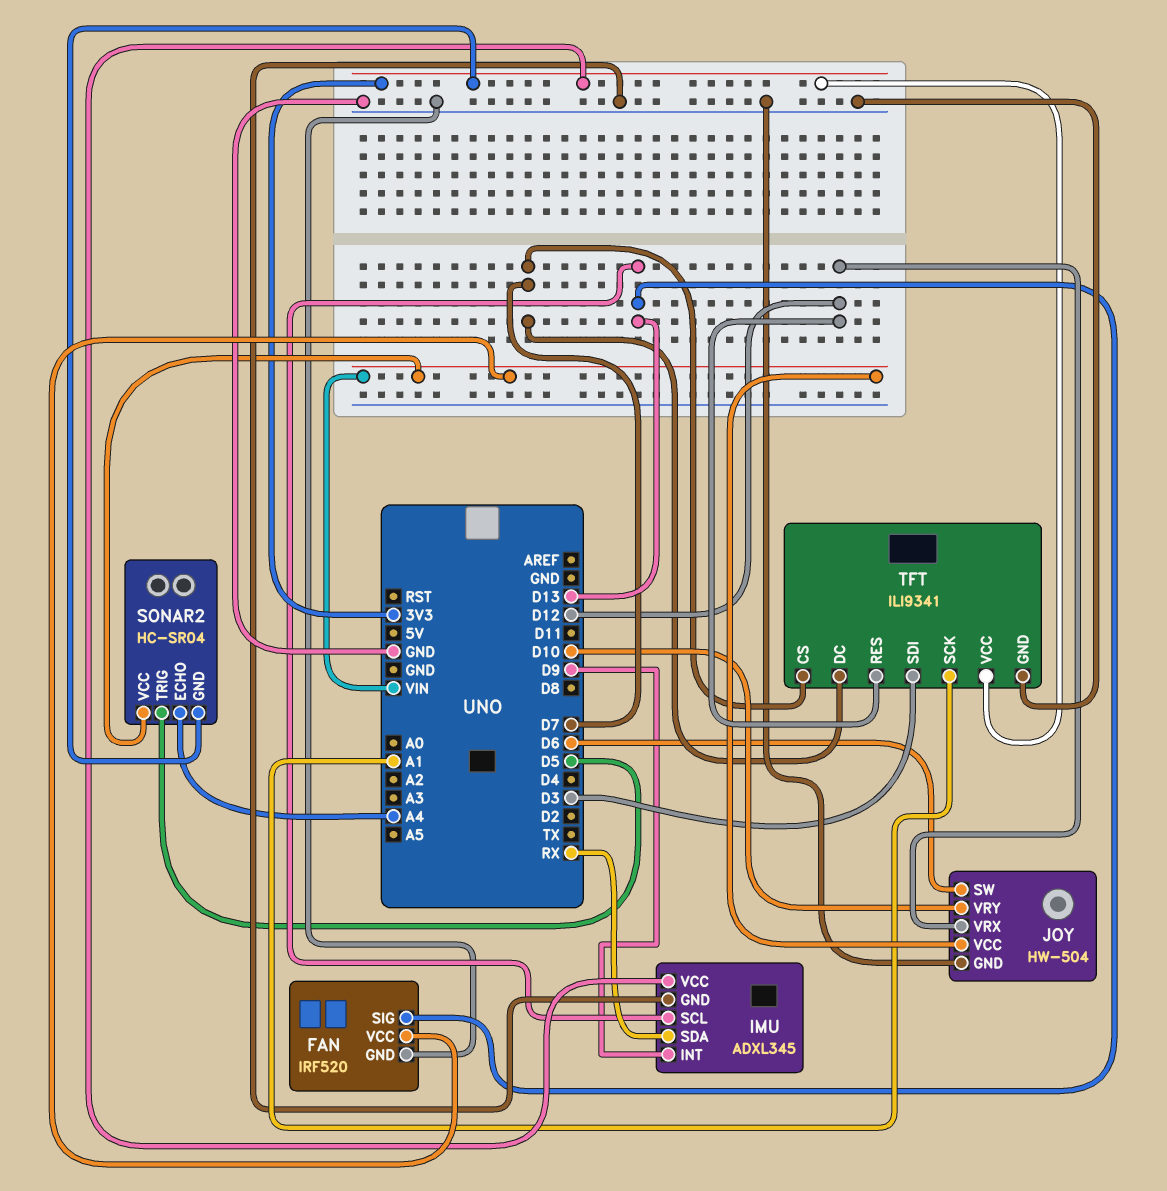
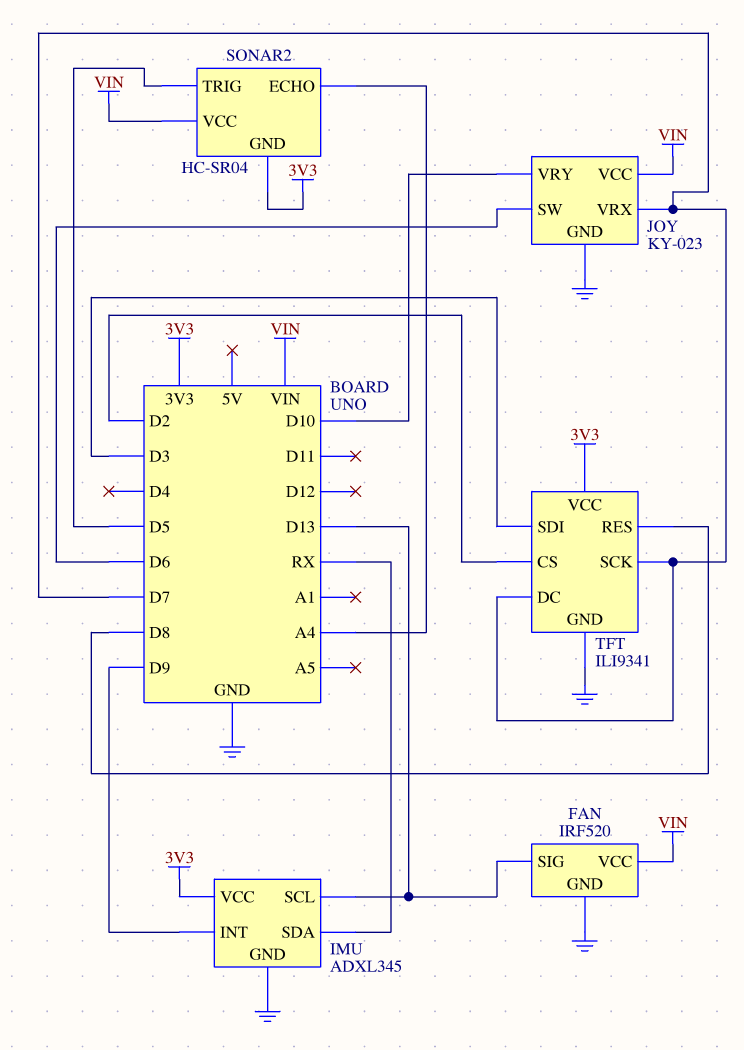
JOY: HW-504 -> KY-023
JOY pin VRX: D12 -> D7
TFT pin CS: D7 -> D2
TFT pin RES: D12 -> D8
TFT pin SCK: A1 -> D7

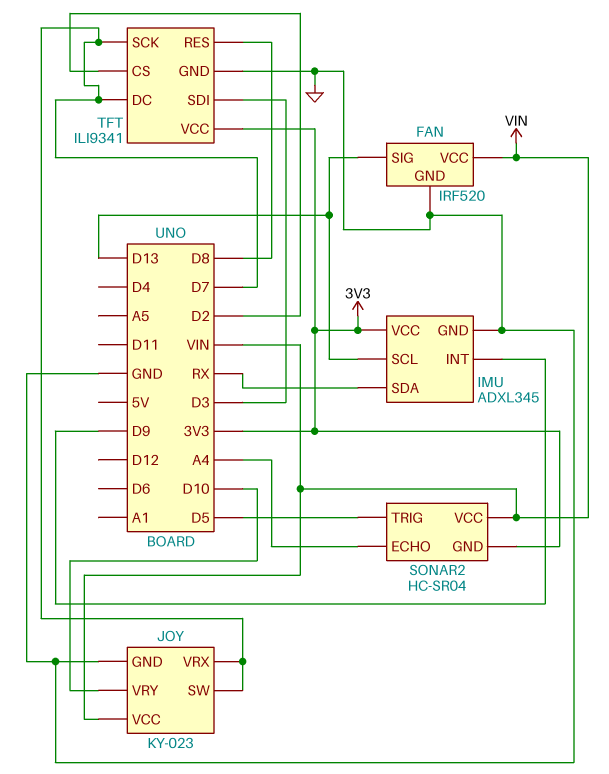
JOY pin SW: D6 -> D7

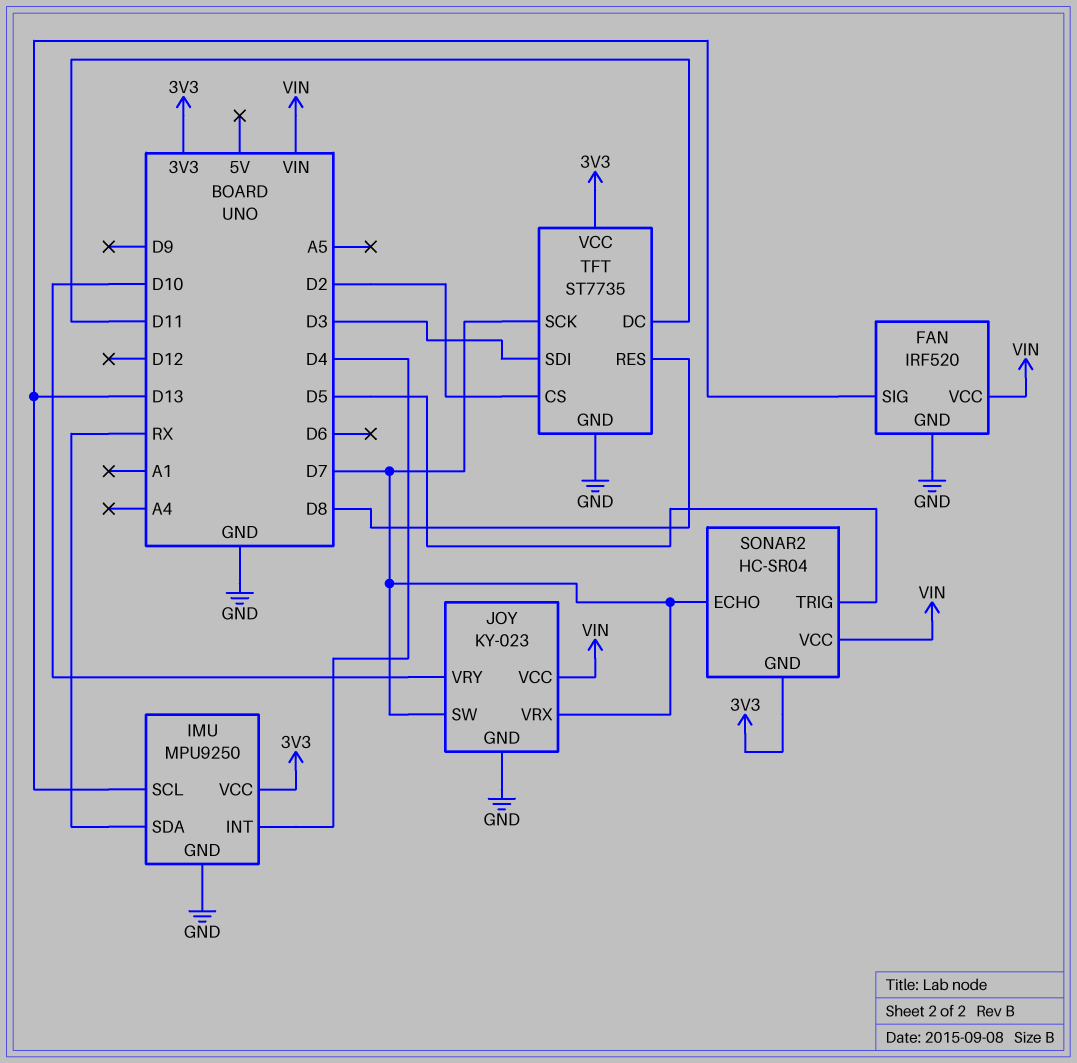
IMU: ADXL345 -> MPU9250
IMU pin INT: D9 -> D4
SONAR2 pin ECHO: A4 -> D7
TFT: ILI9341 -> ST7735
TFT pin DC: D7 -> D11

